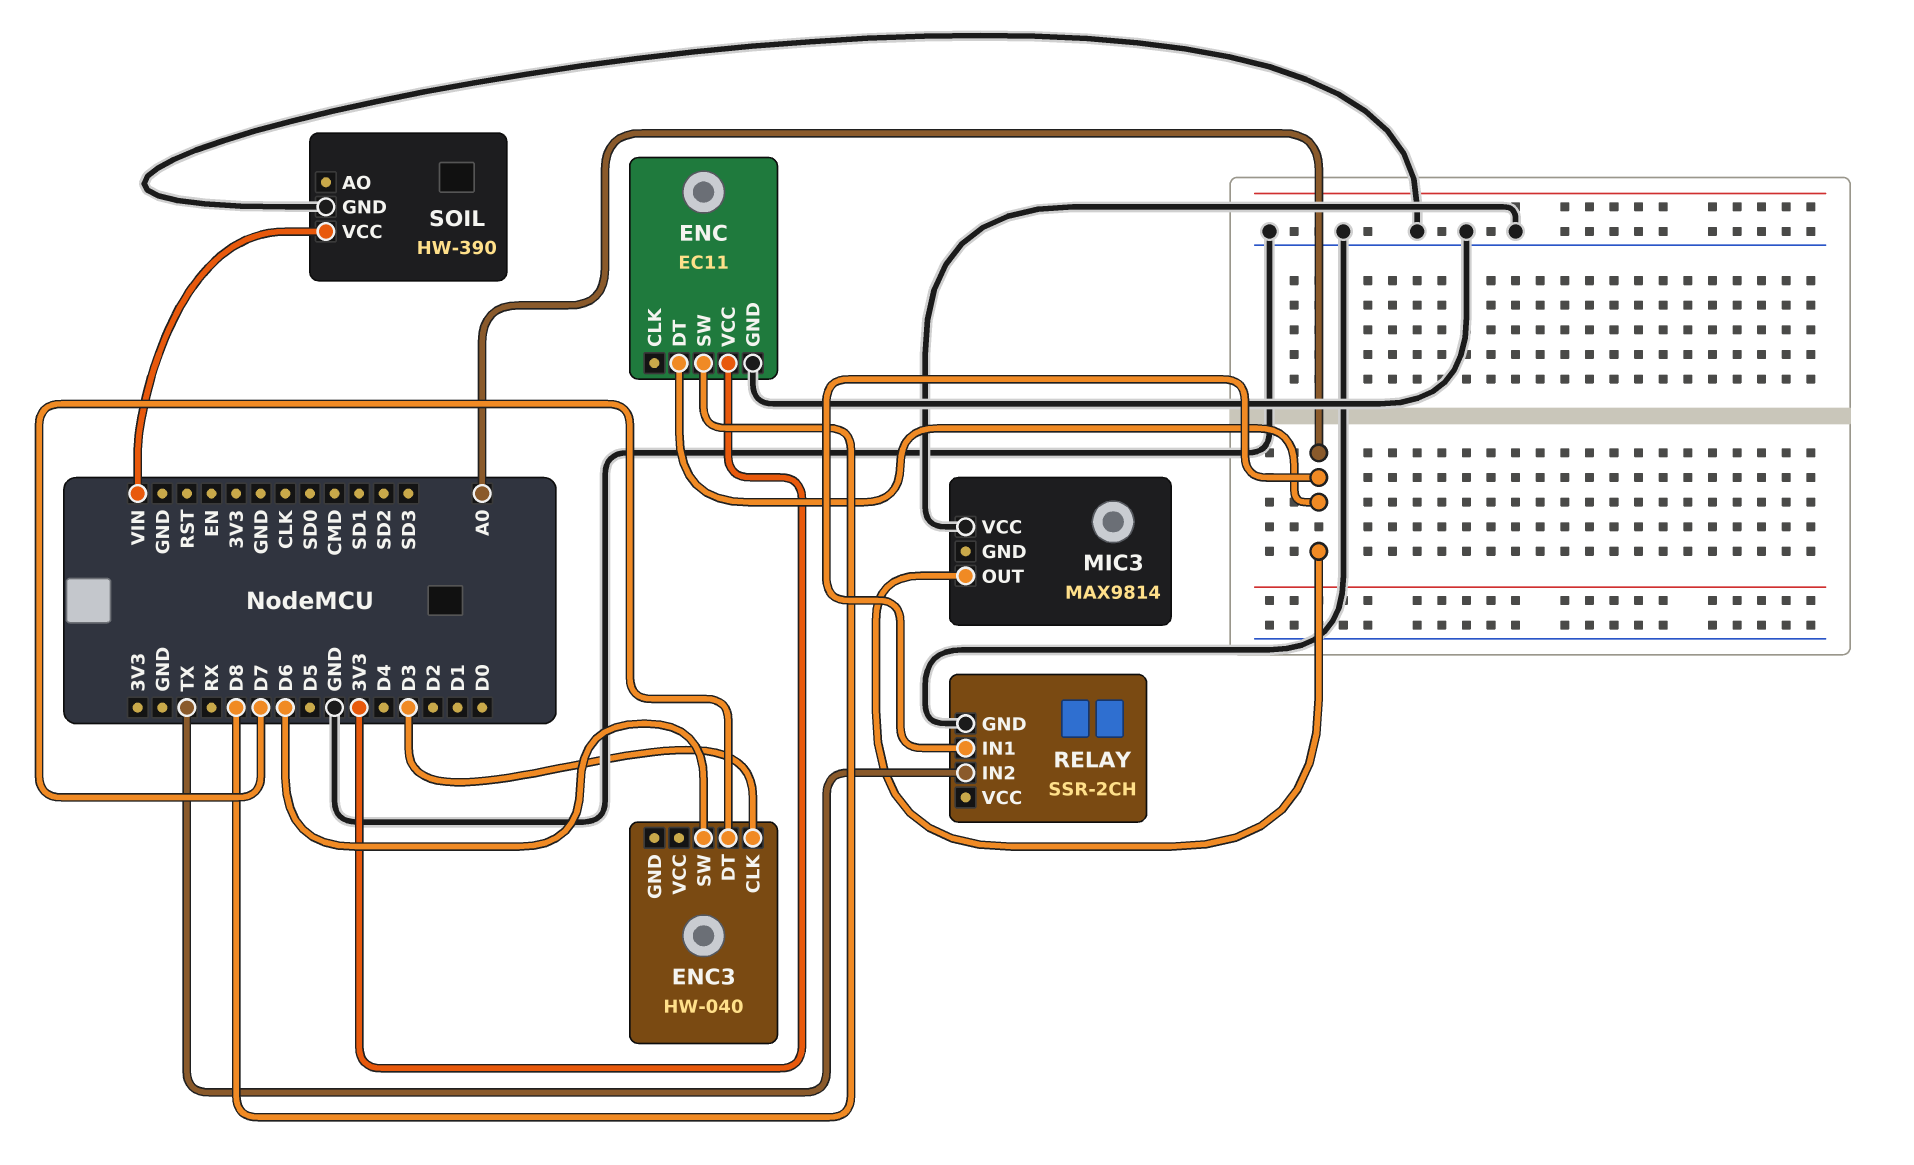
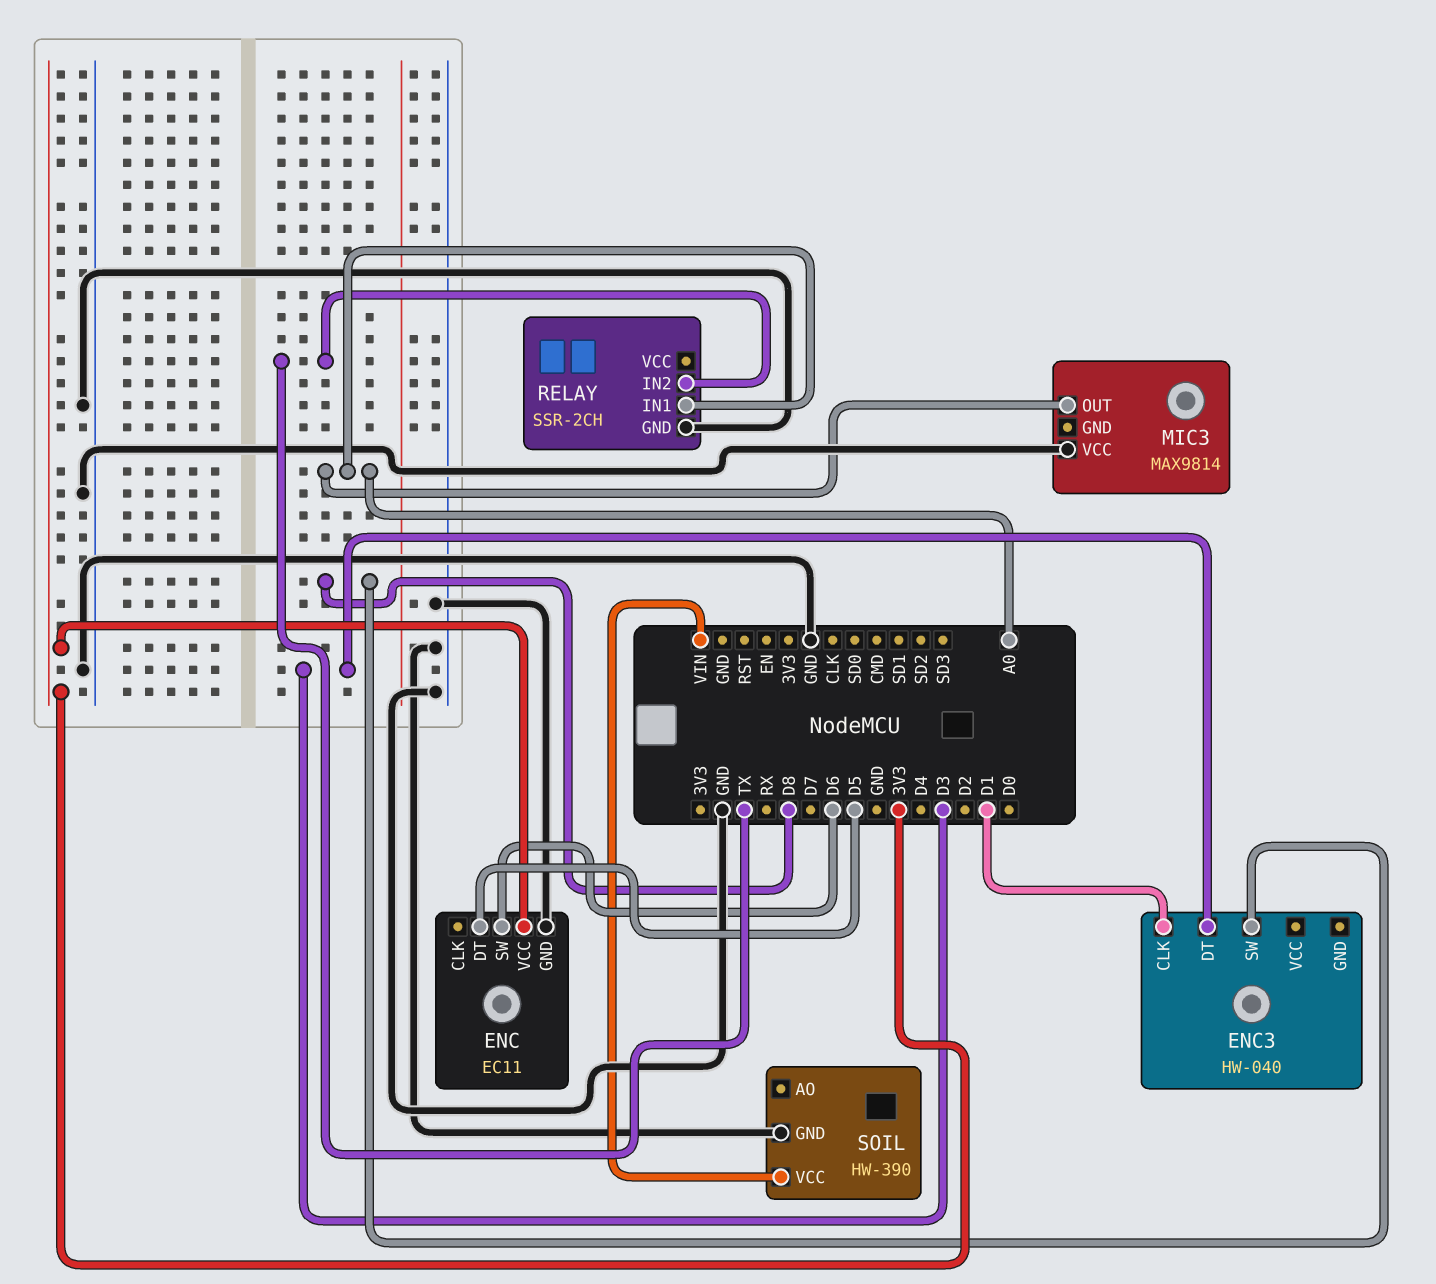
ENC pin DT: A0 -> D5
ENC pin SW: D8 -> D6
ENC3 pin CLK: D3 -> D1
ENC3 pin DT: D7 -> D3
ENC3 pin SW: D6 -> D8

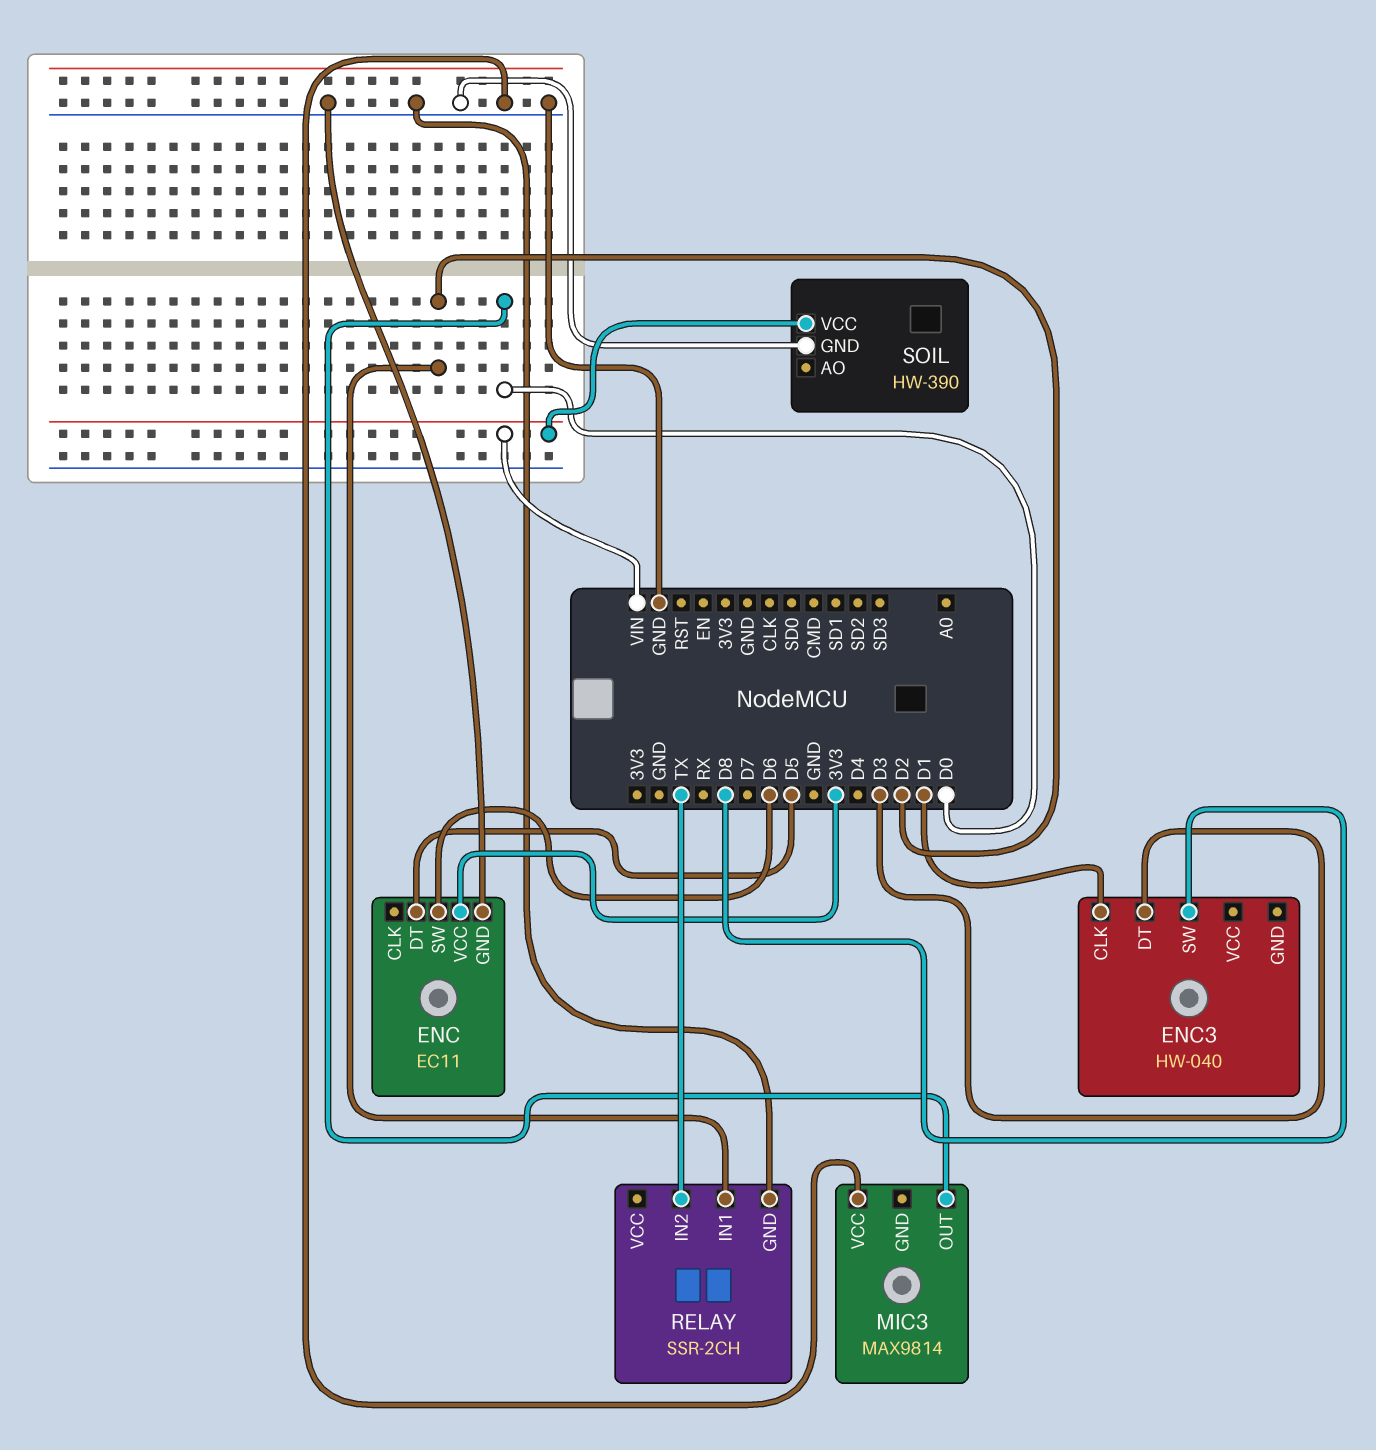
MIC3 pin OUT: A0 -> D0
RELAY pin IN1: A0 -> D2

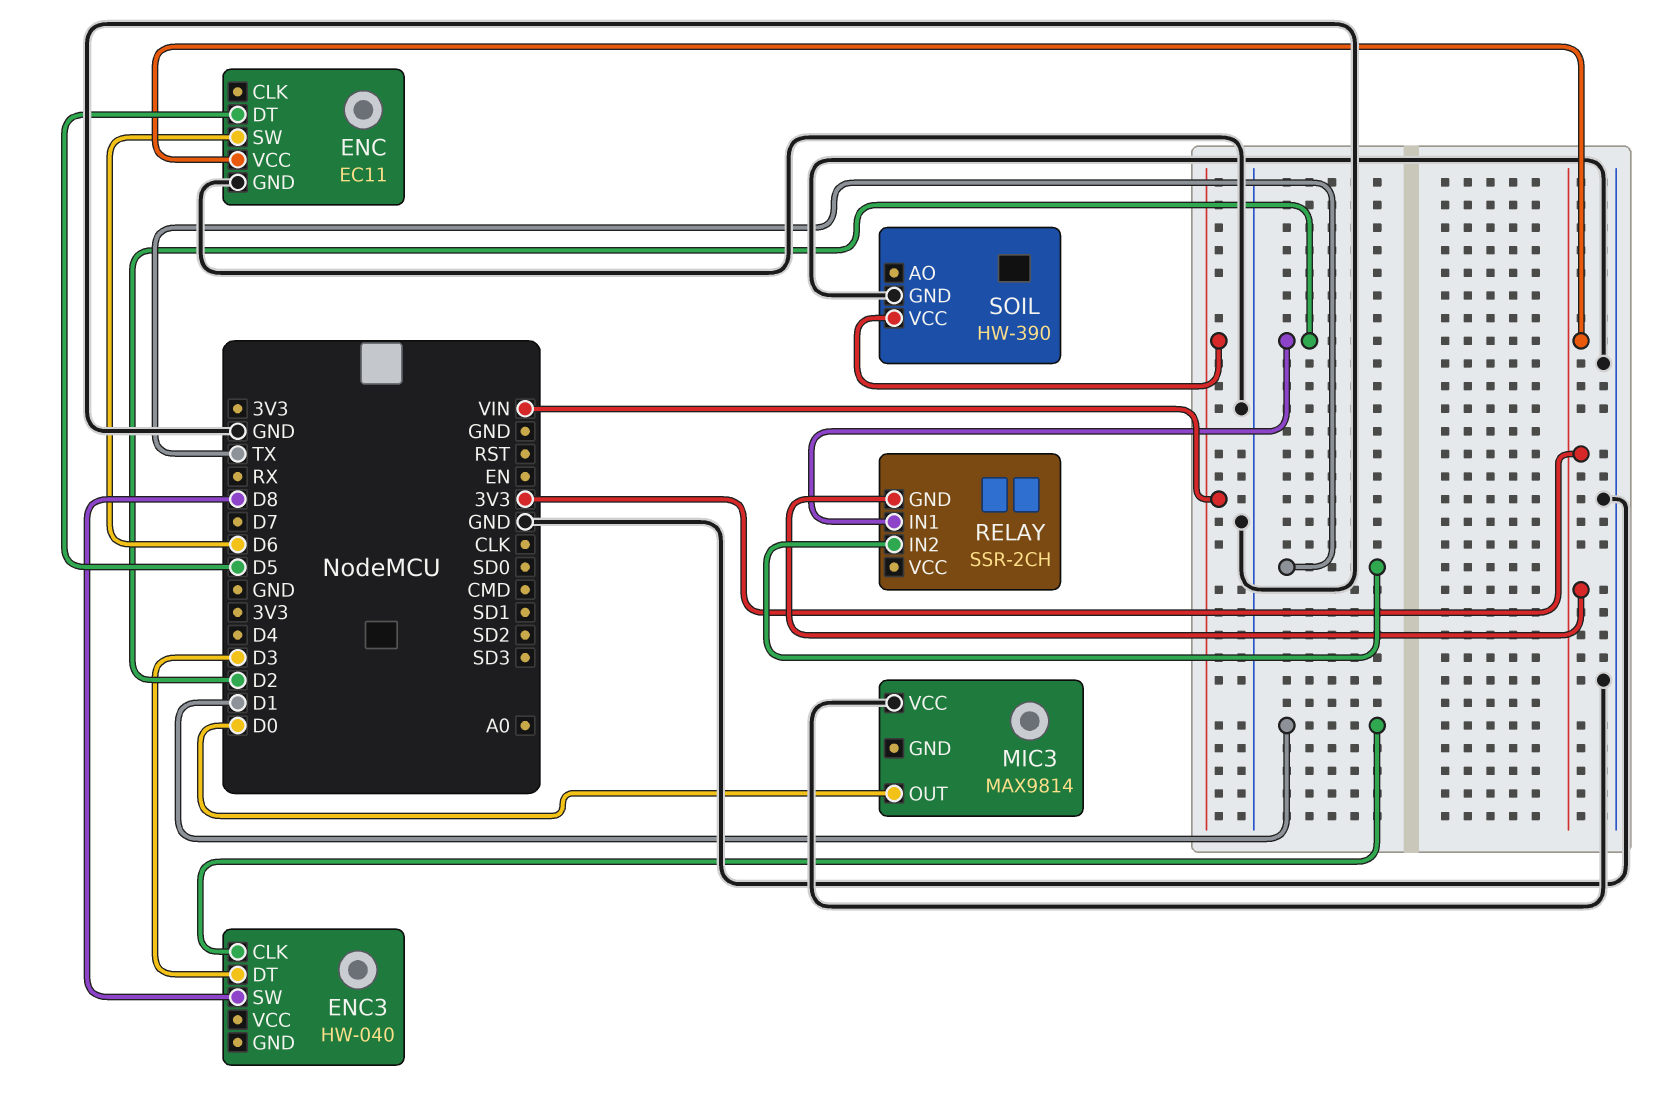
RELAY pin GND: GND -> 3V3

